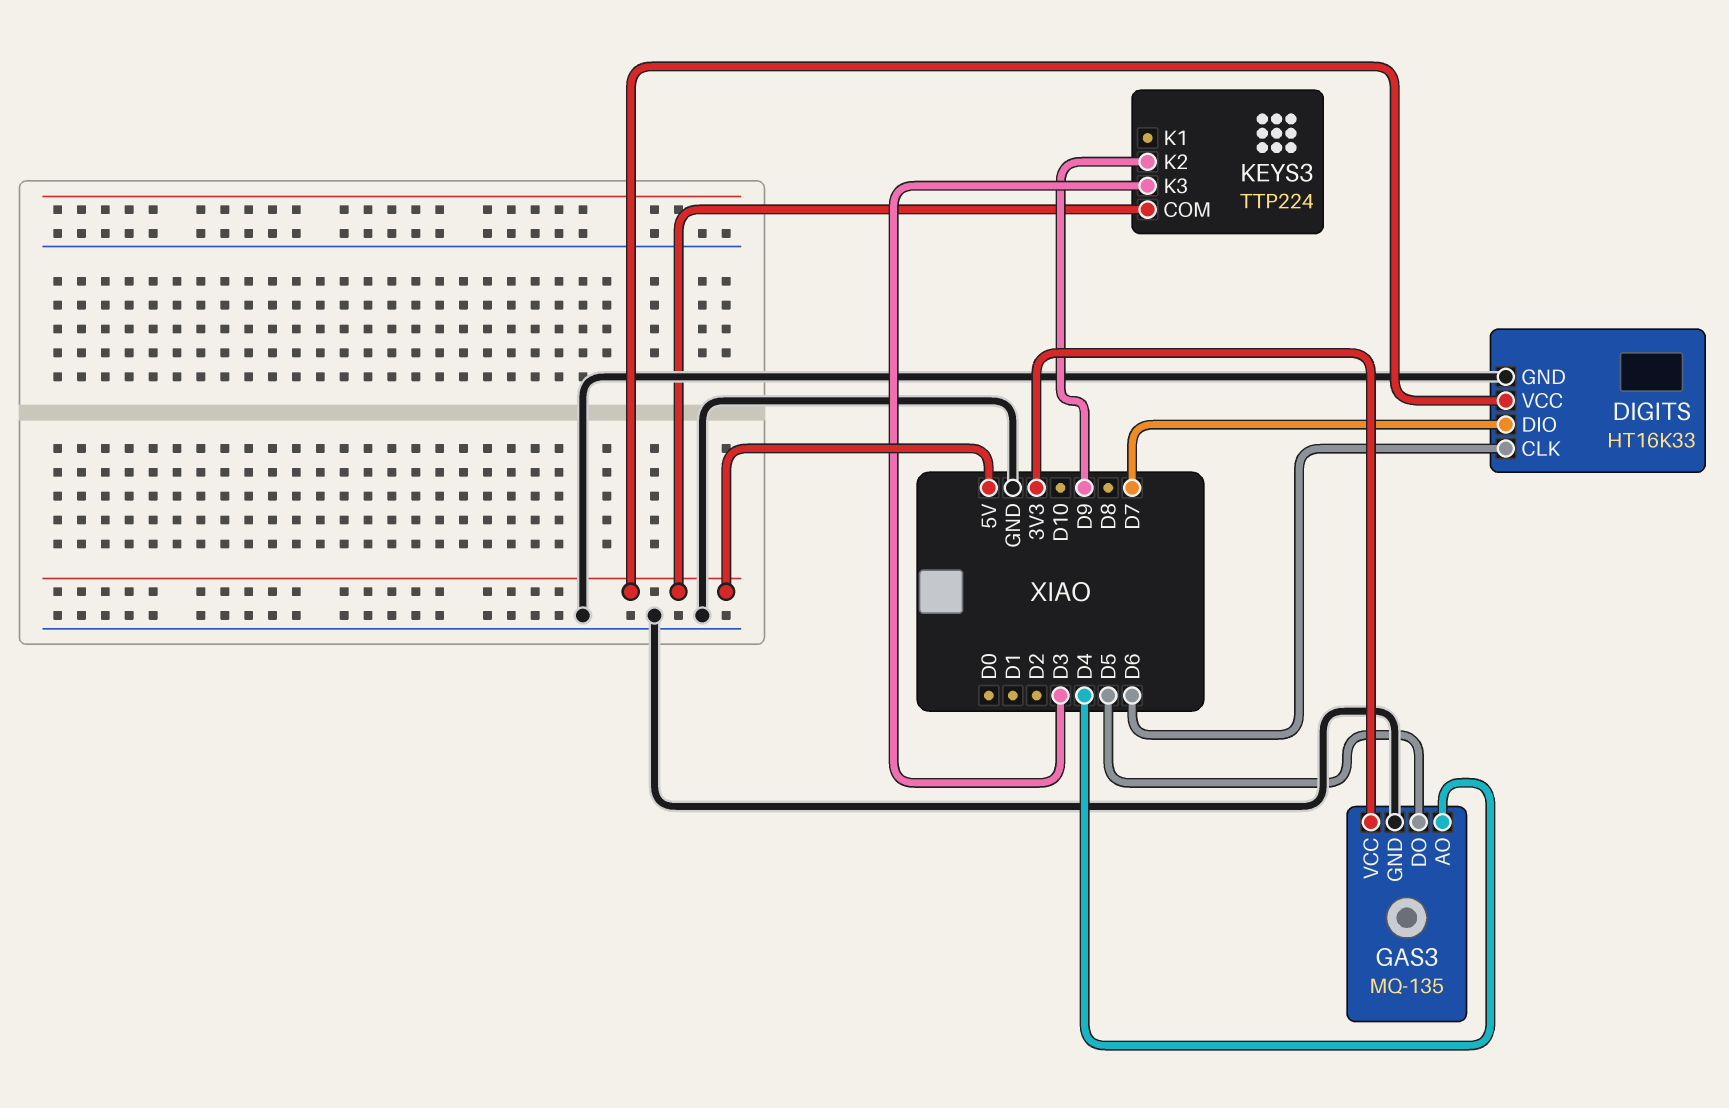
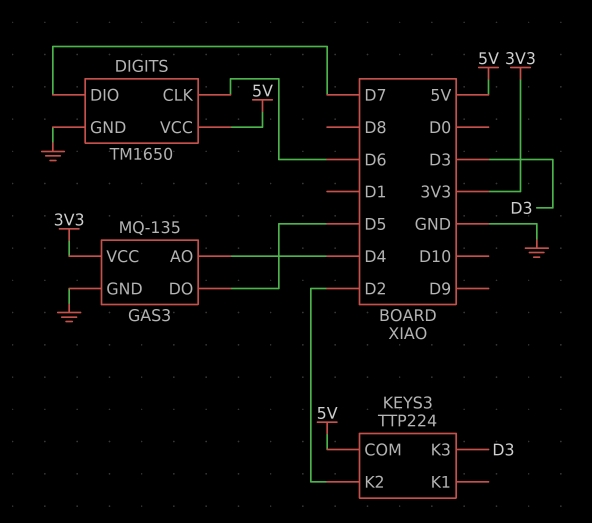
DIGITS: HT16K33 -> TM1650
KEYS3 pin K2: D9 -> D2

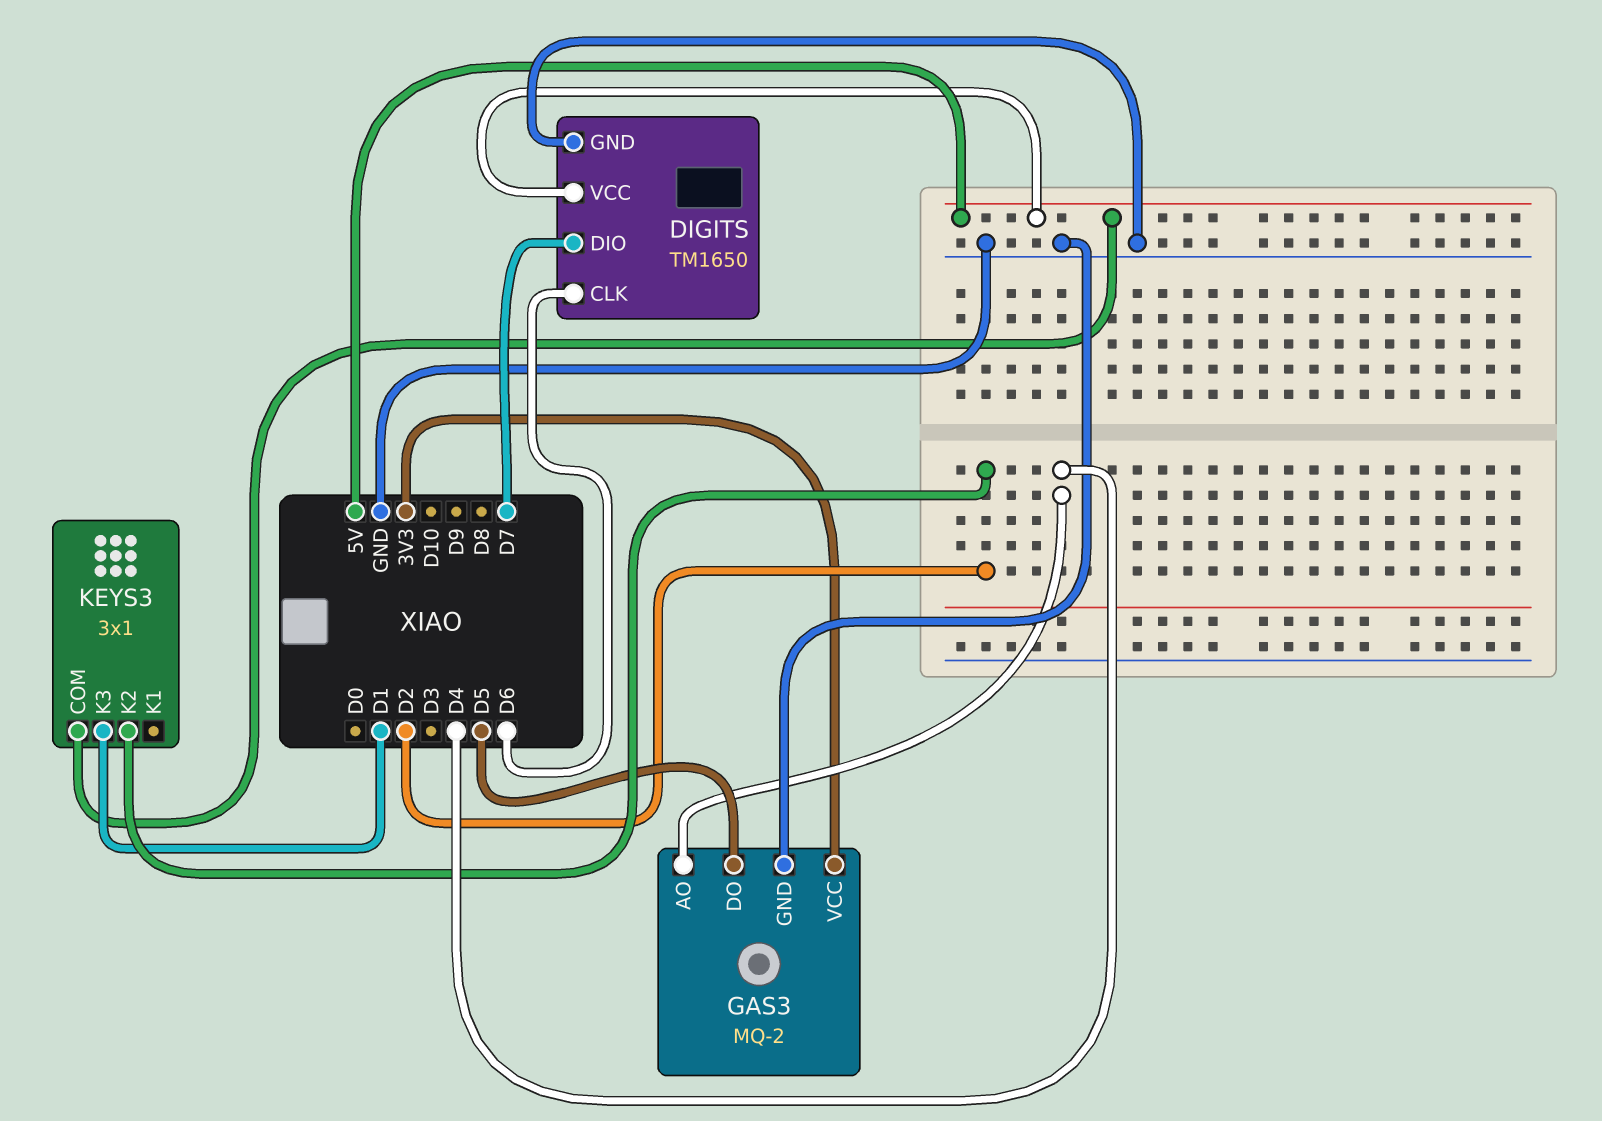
GAS3: MQ-135 -> MQ-2
KEYS3: TTP224 -> 3x1
KEYS3 pin K3: D3 -> D1

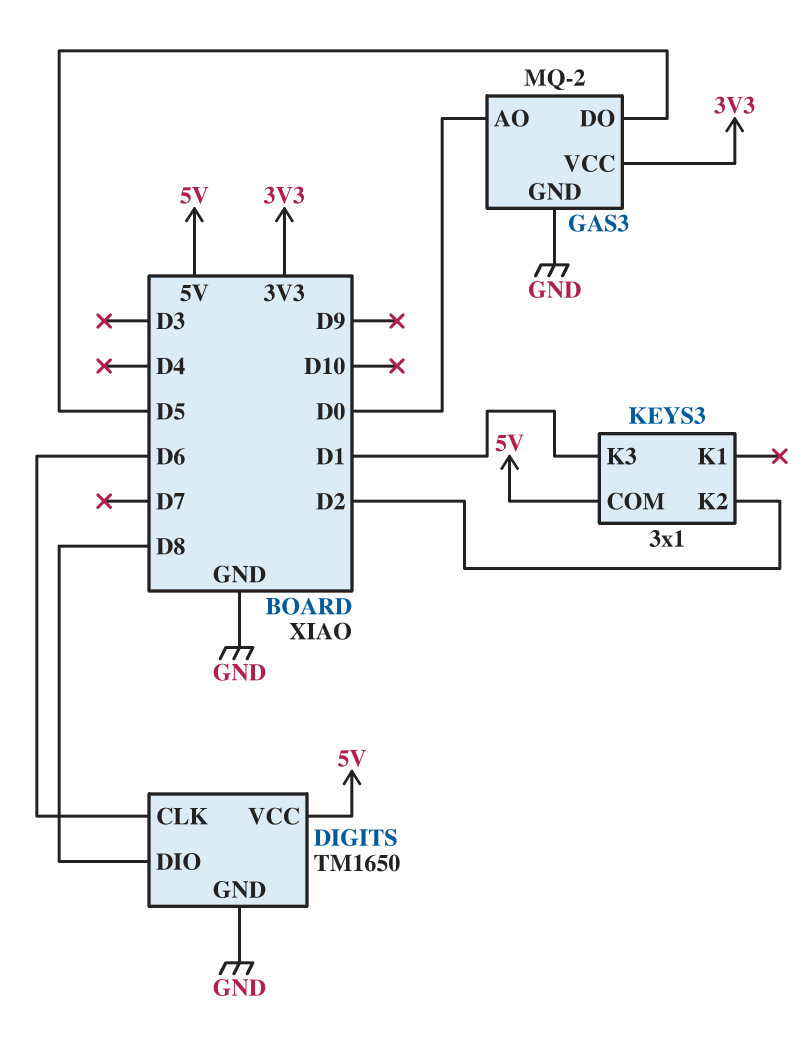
DIGITS pin DIO: D7 -> D8
GAS3 pin AO: D4 -> D0

